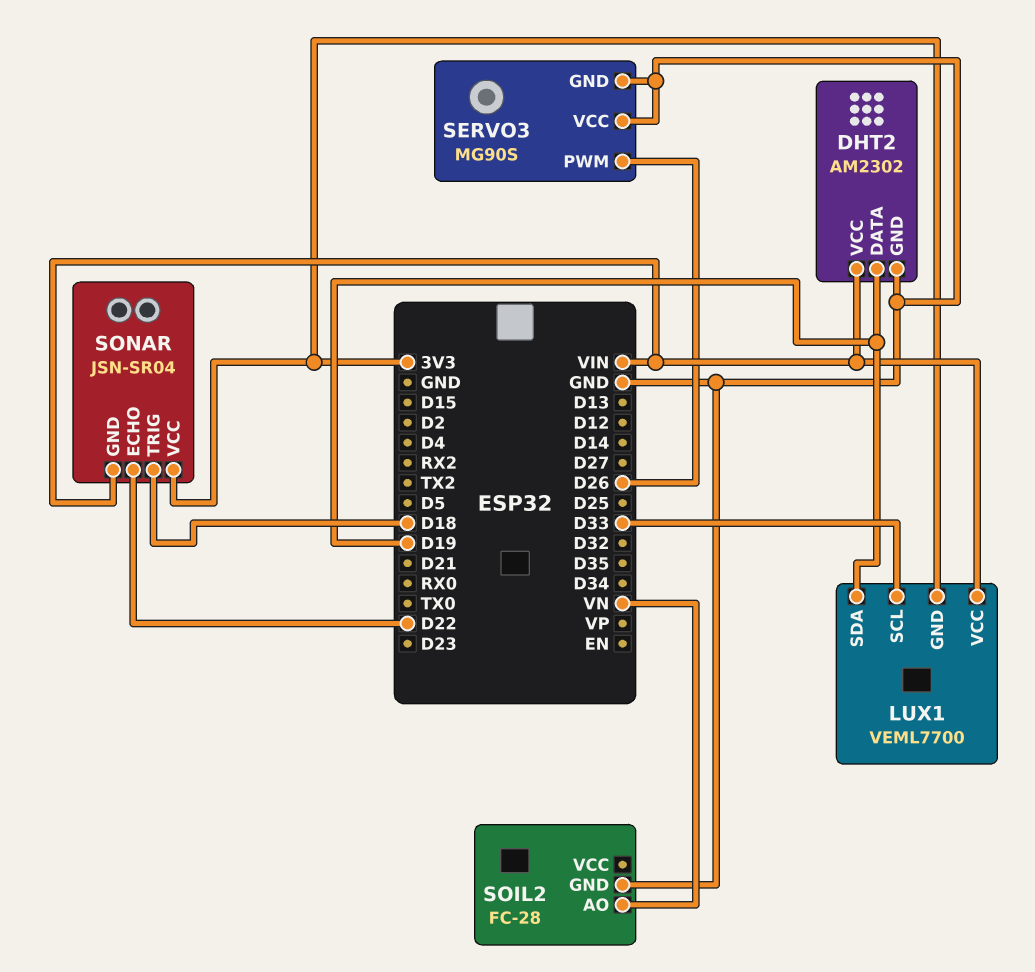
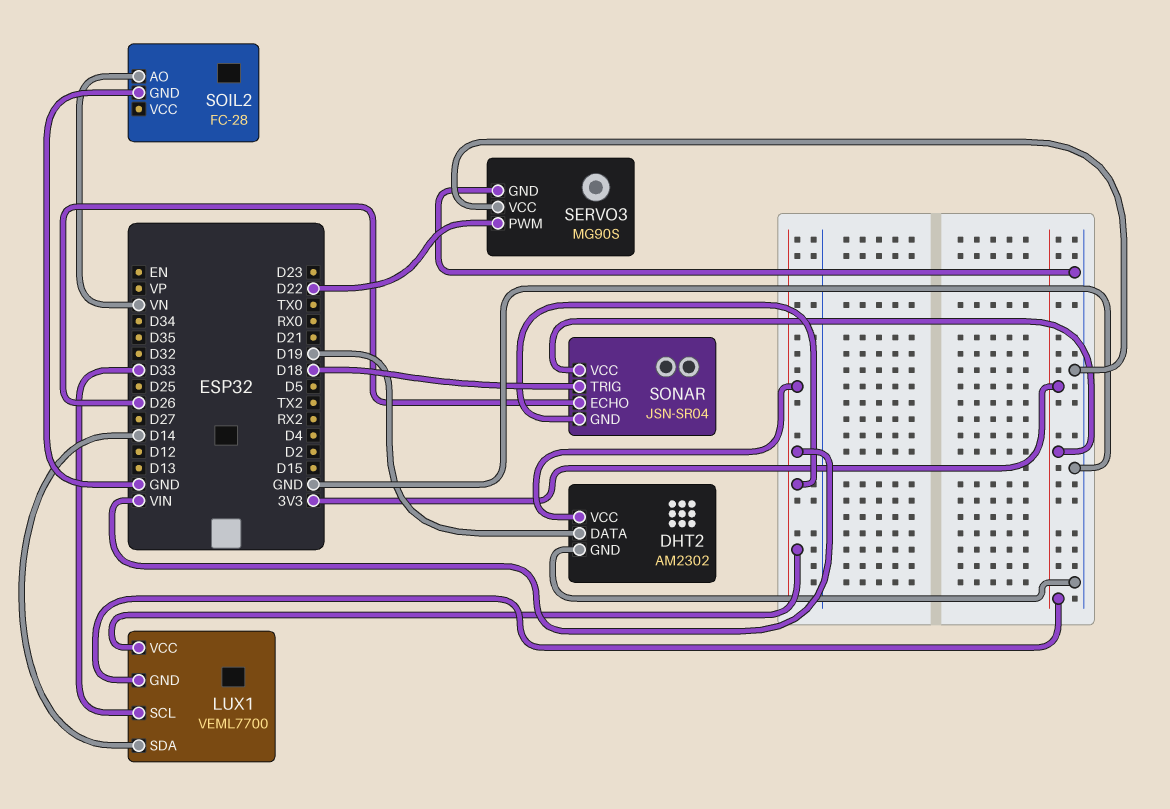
LUX1 pin SDA: D19 -> D14
SERVO3 pin PWM: D26 -> D22
SONAR pin ECHO: D22 -> D26

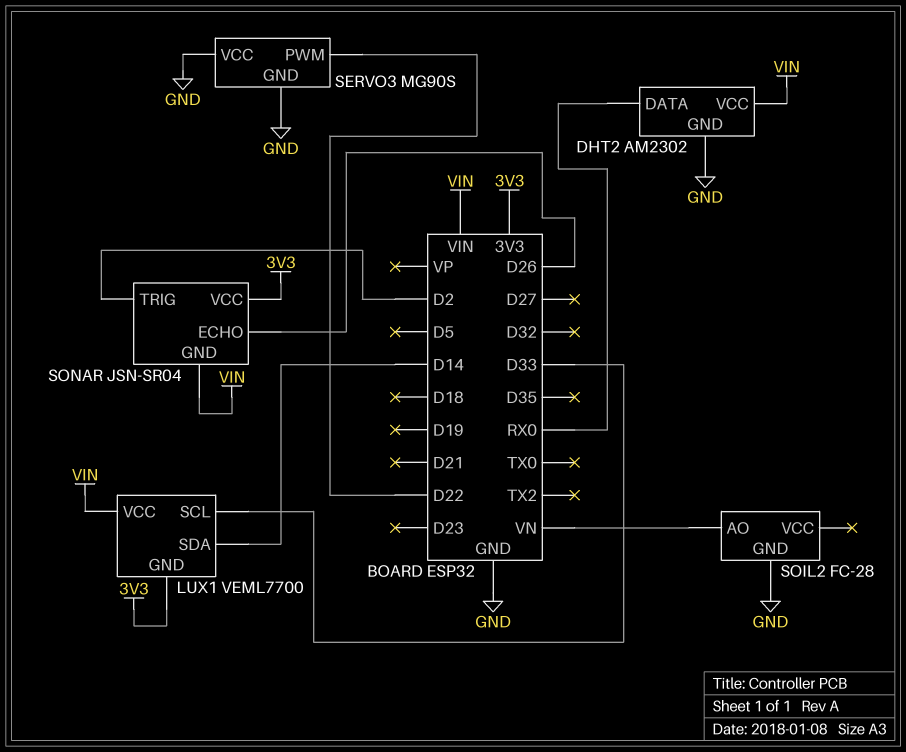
DHT2 pin DATA: D19 -> RX0
SONAR pin TRIG: D18 -> D2

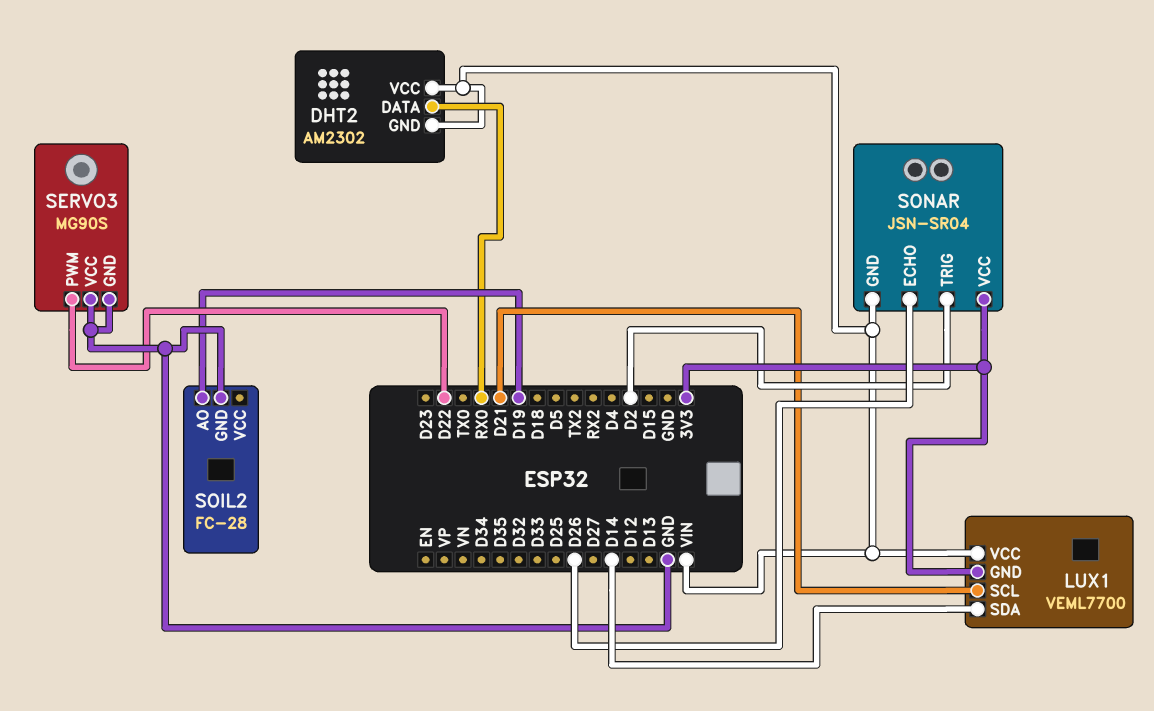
DHT2 pin GND: GND -> VIN
LUX1 pin SCL: D33 -> D21
SOIL2 pin AO: VN -> D19

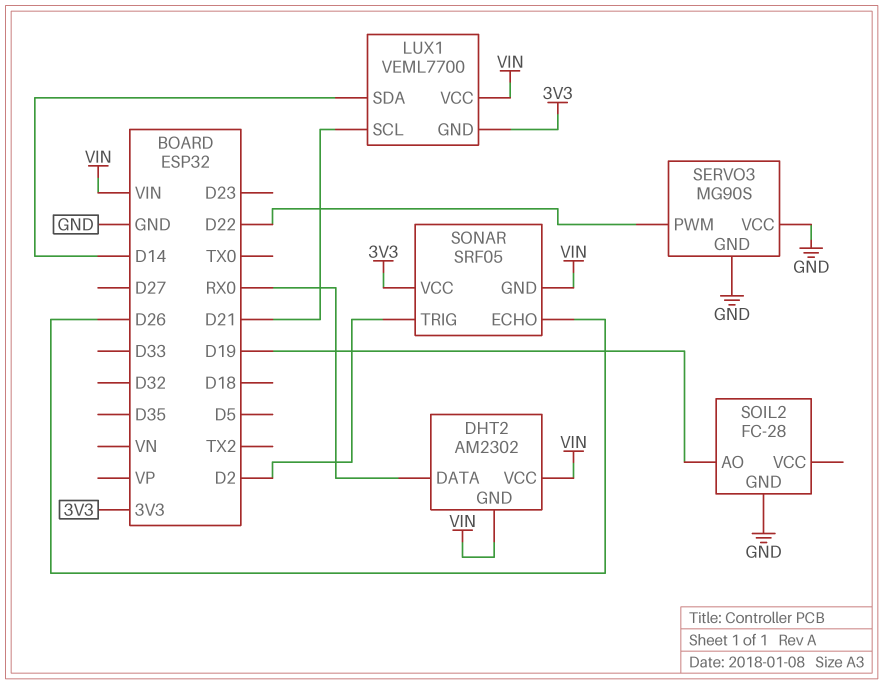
SONAR: JSN-SR04 -> SRF05

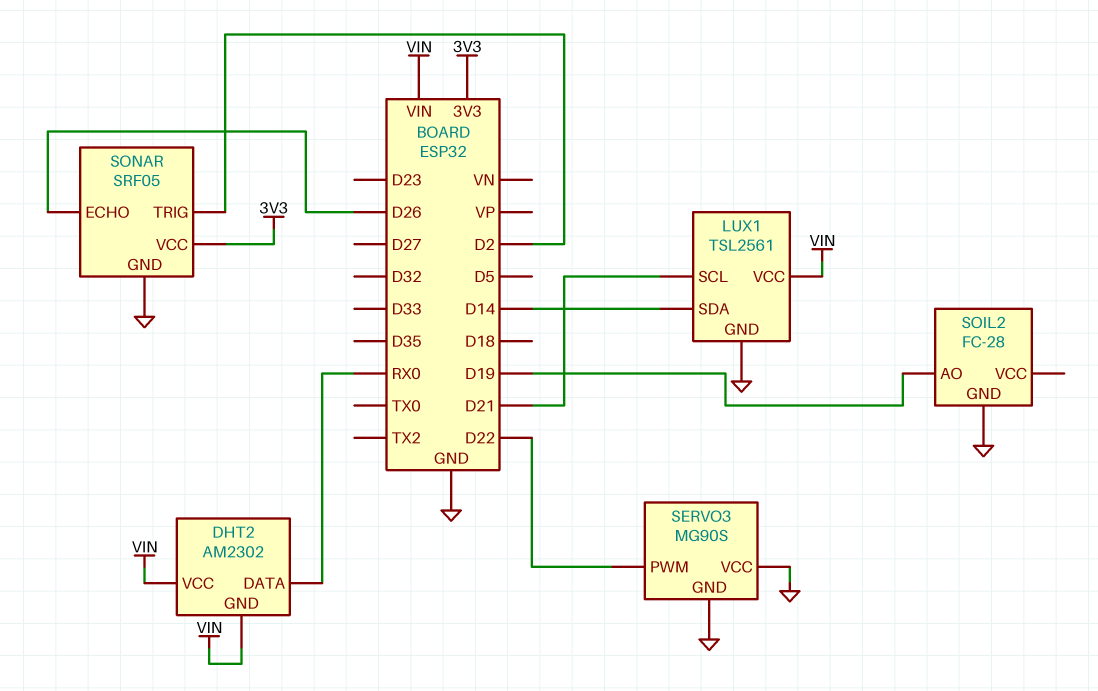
LUX1: VEML7700 -> TSL2561
LUX1 pin GND: 3V3 -> GND
SONAR pin GND: VIN -> GND

